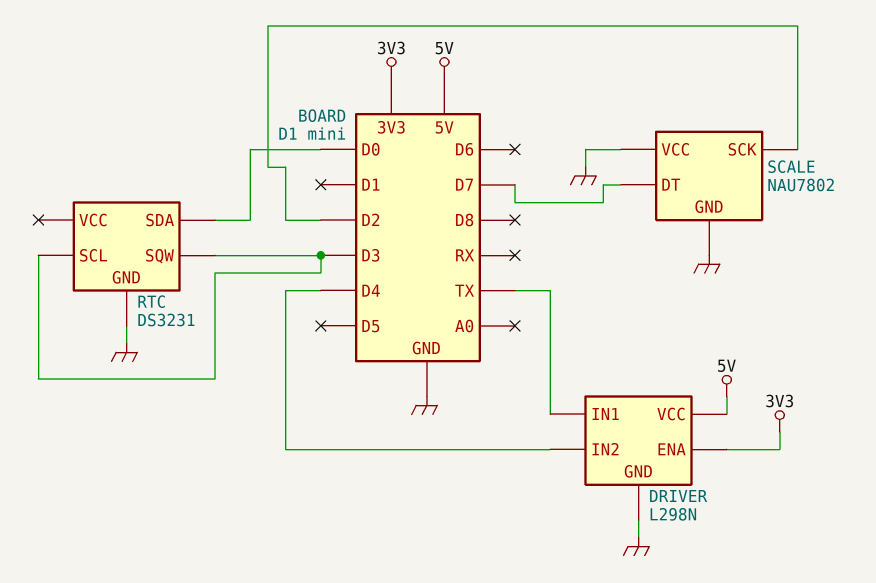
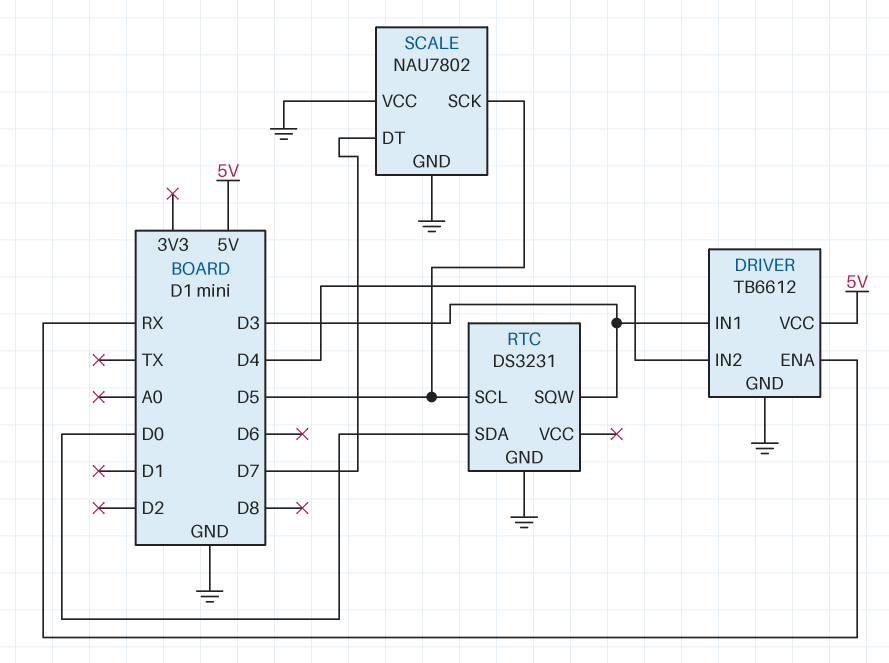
DRIVER: L298N -> TB6612
DRIVER pin ENA: 3V3 -> RX
DRIVER pin IN1: TX -> D3
RTC pin SCL: D3 -> D5
SCALE pin SCK: D2 -> D5

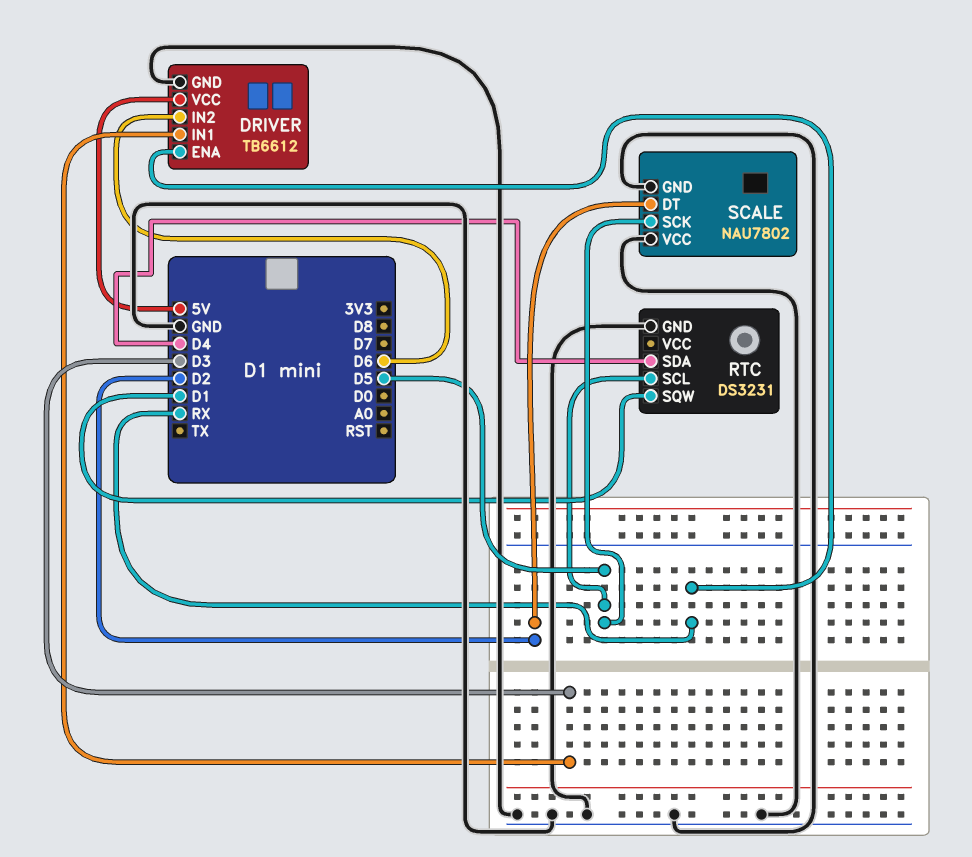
DRIVER pin IN2: D4 -> D6
RTC pin SDA: D0 -> D4
RTC pin SQW: D3 -> D1
SCALE pin DT: D7 -> D2

